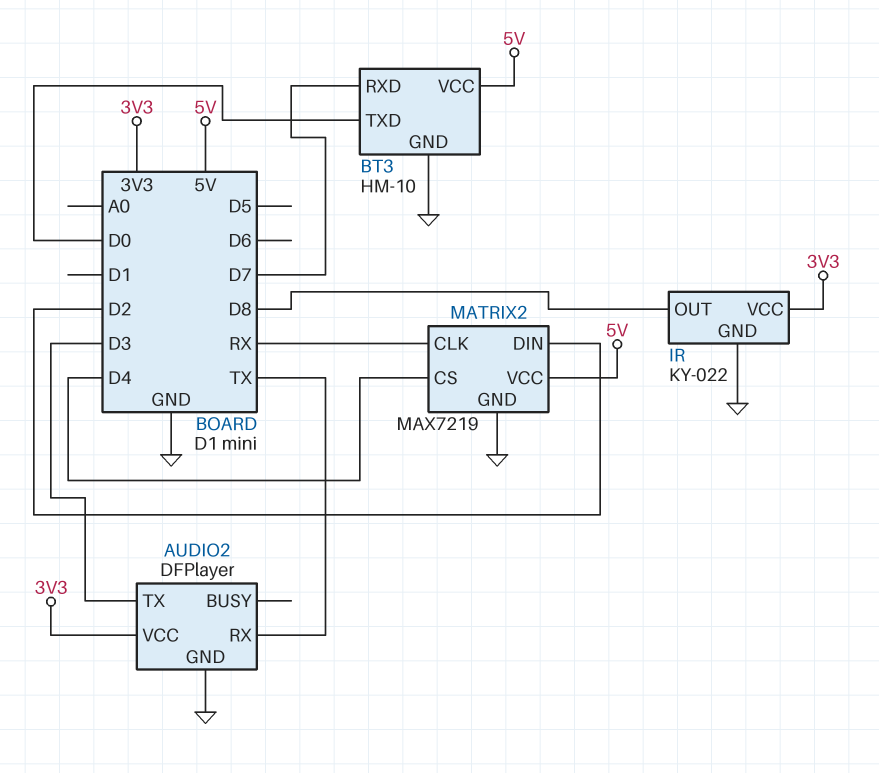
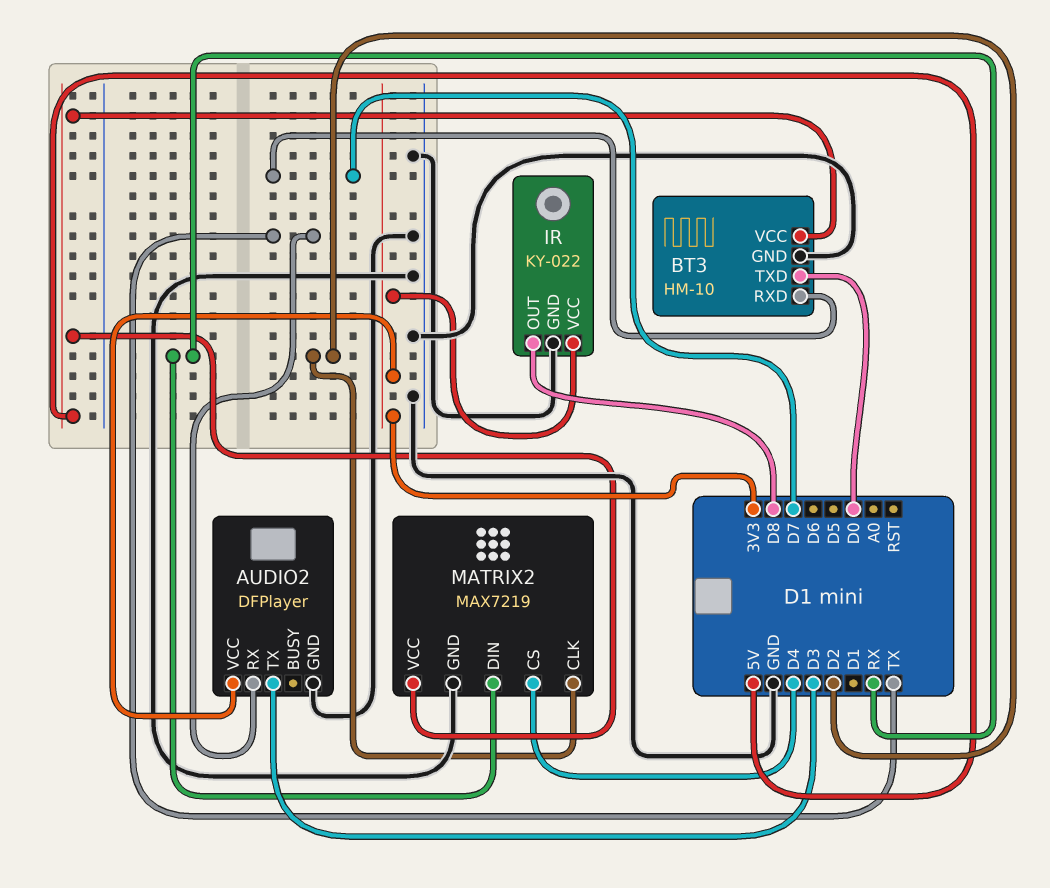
MATRIX2 pin CLK: RX -> D2
MATRIX2 pin DIN: D2 -> RX

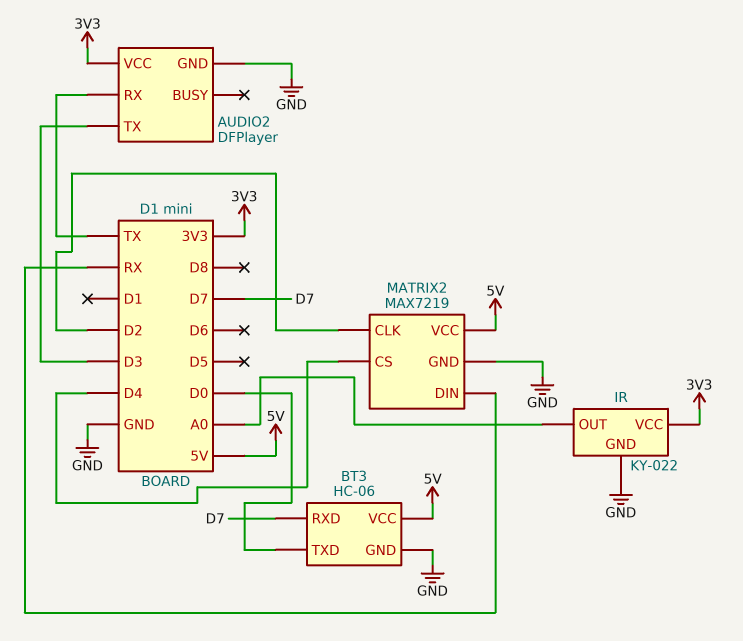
BT3: HM-10 -> HC-06
IR pin OUT: D8 -> A0

